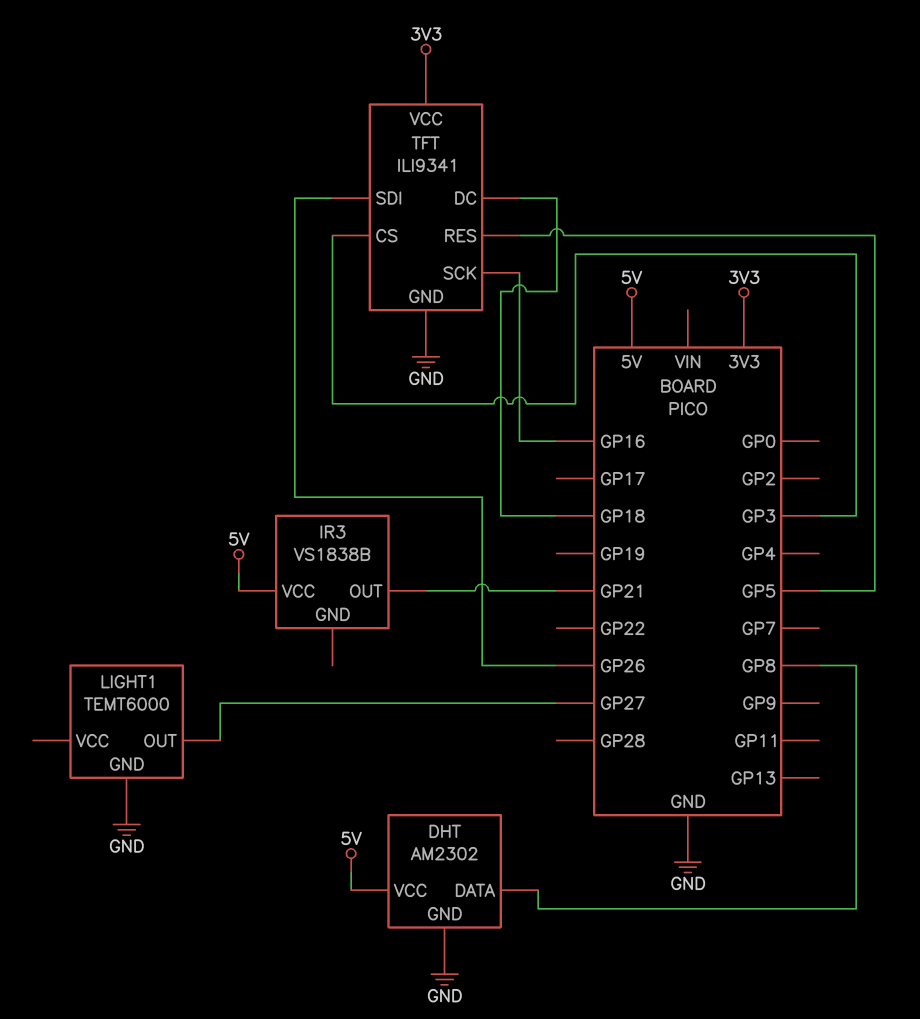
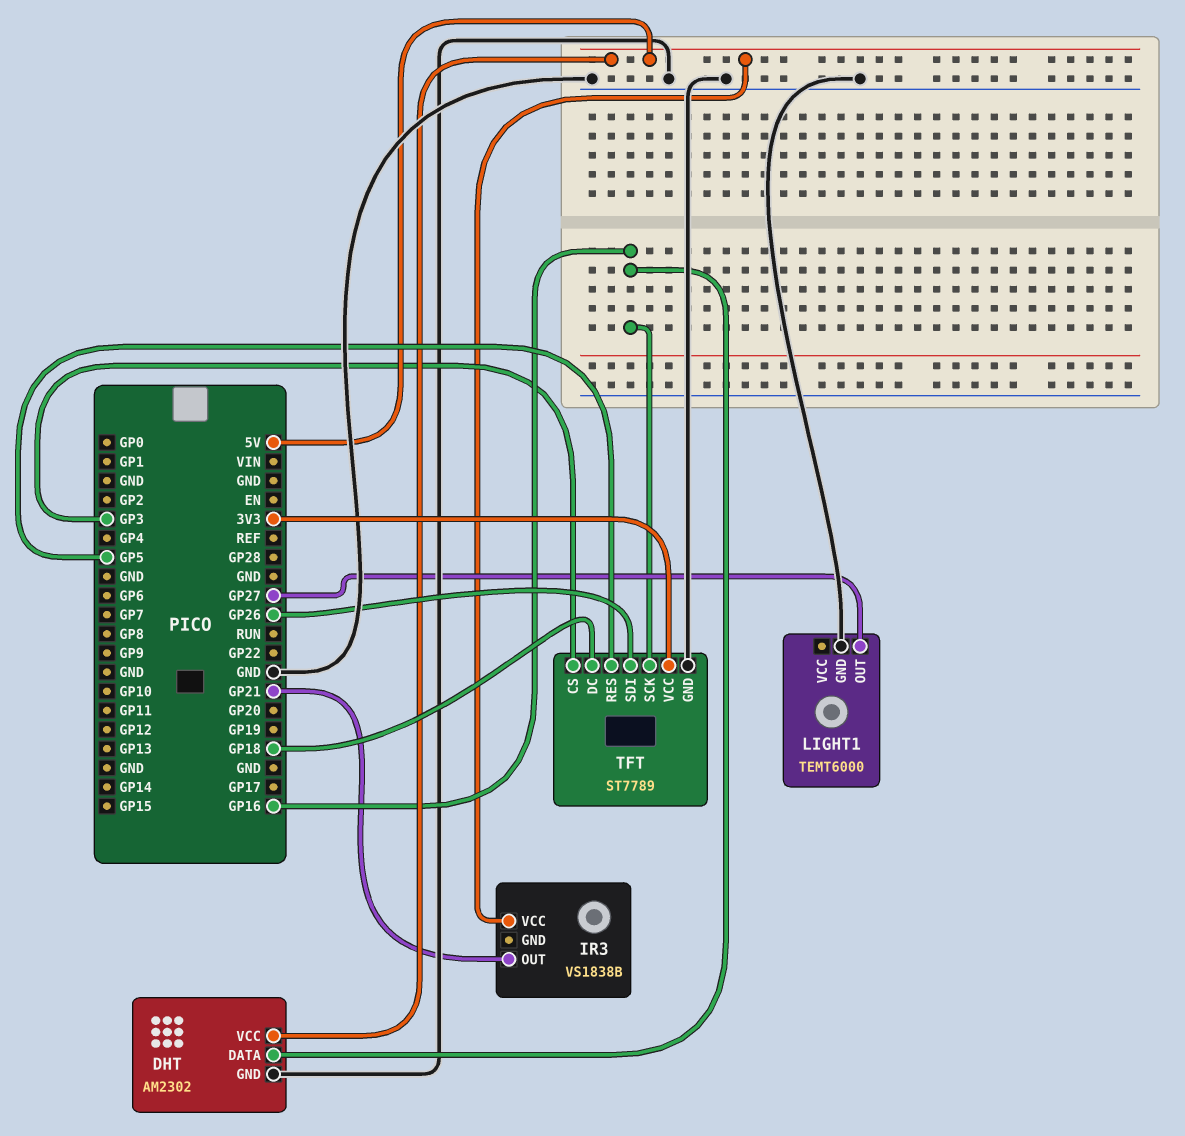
DHT pin DATA: GP8 -> GP16
TFT: ILI9341 -> ST7789

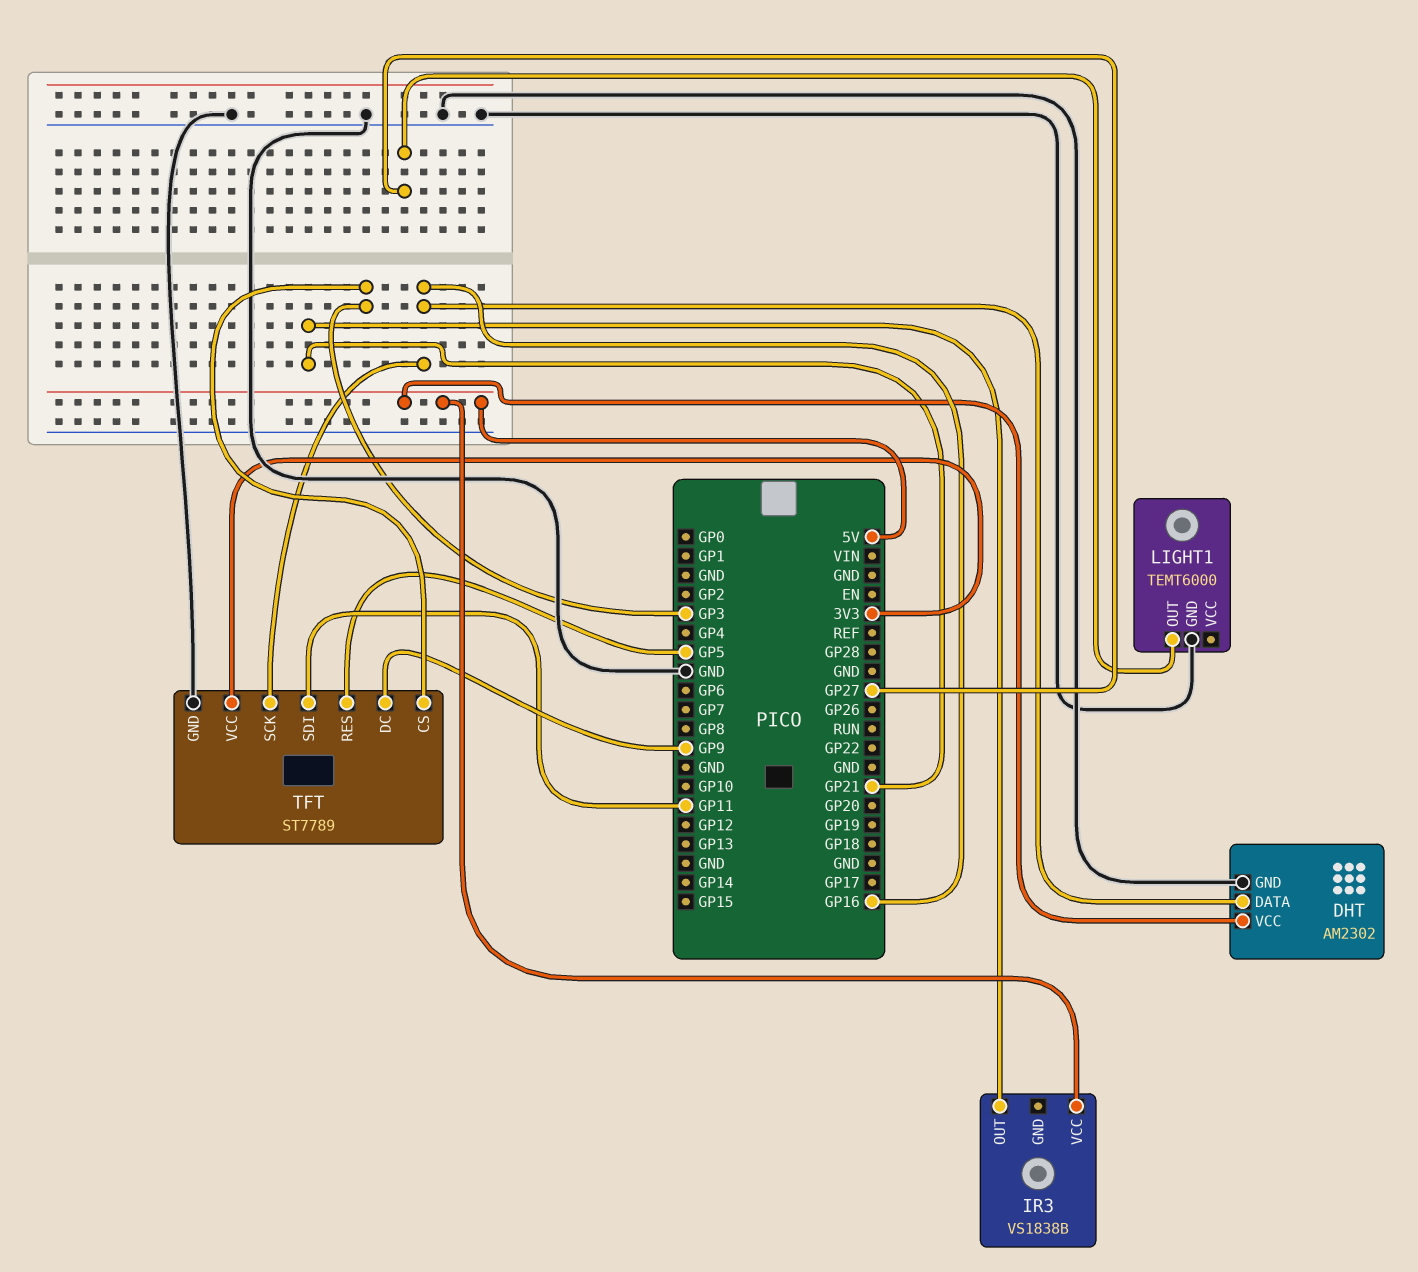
TFT pin DC: GP18 -> GP9
TFT pin SDI: GP26 -> GP11

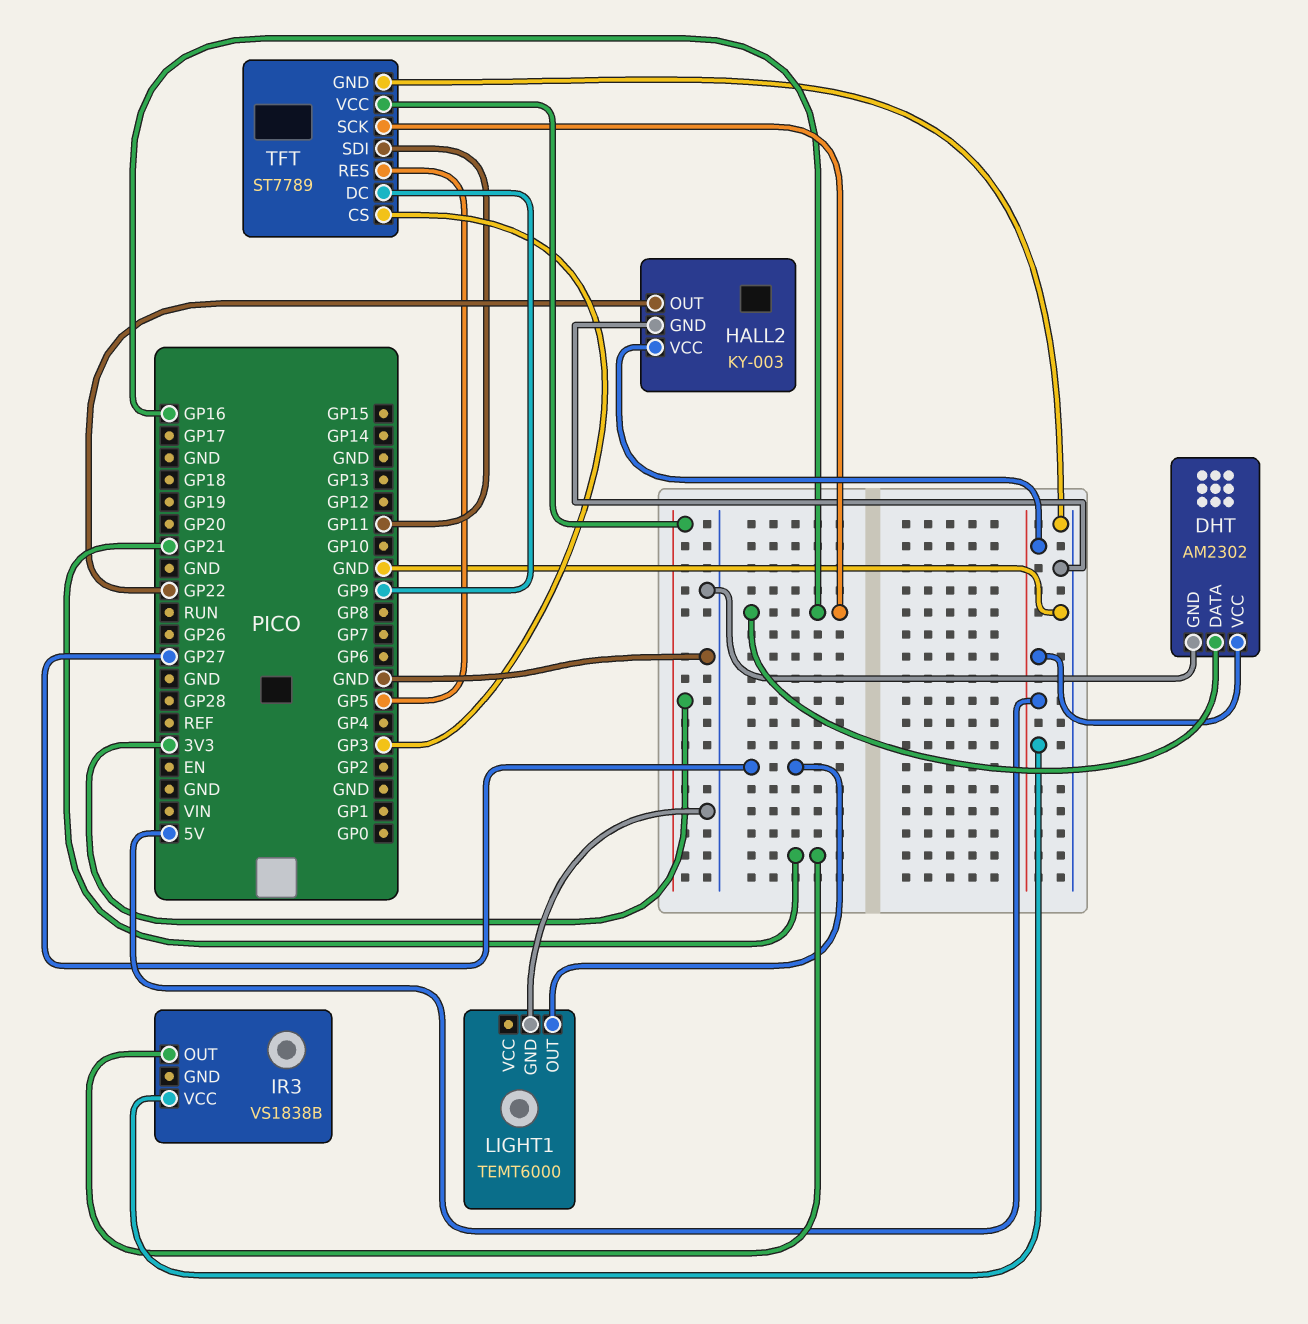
HALL2: none -> KY-003
HALL2 pin GND: none -> GND
HALL2 pin OUT: none -> GP22
HALL2 pin VCC: none -> 5V

